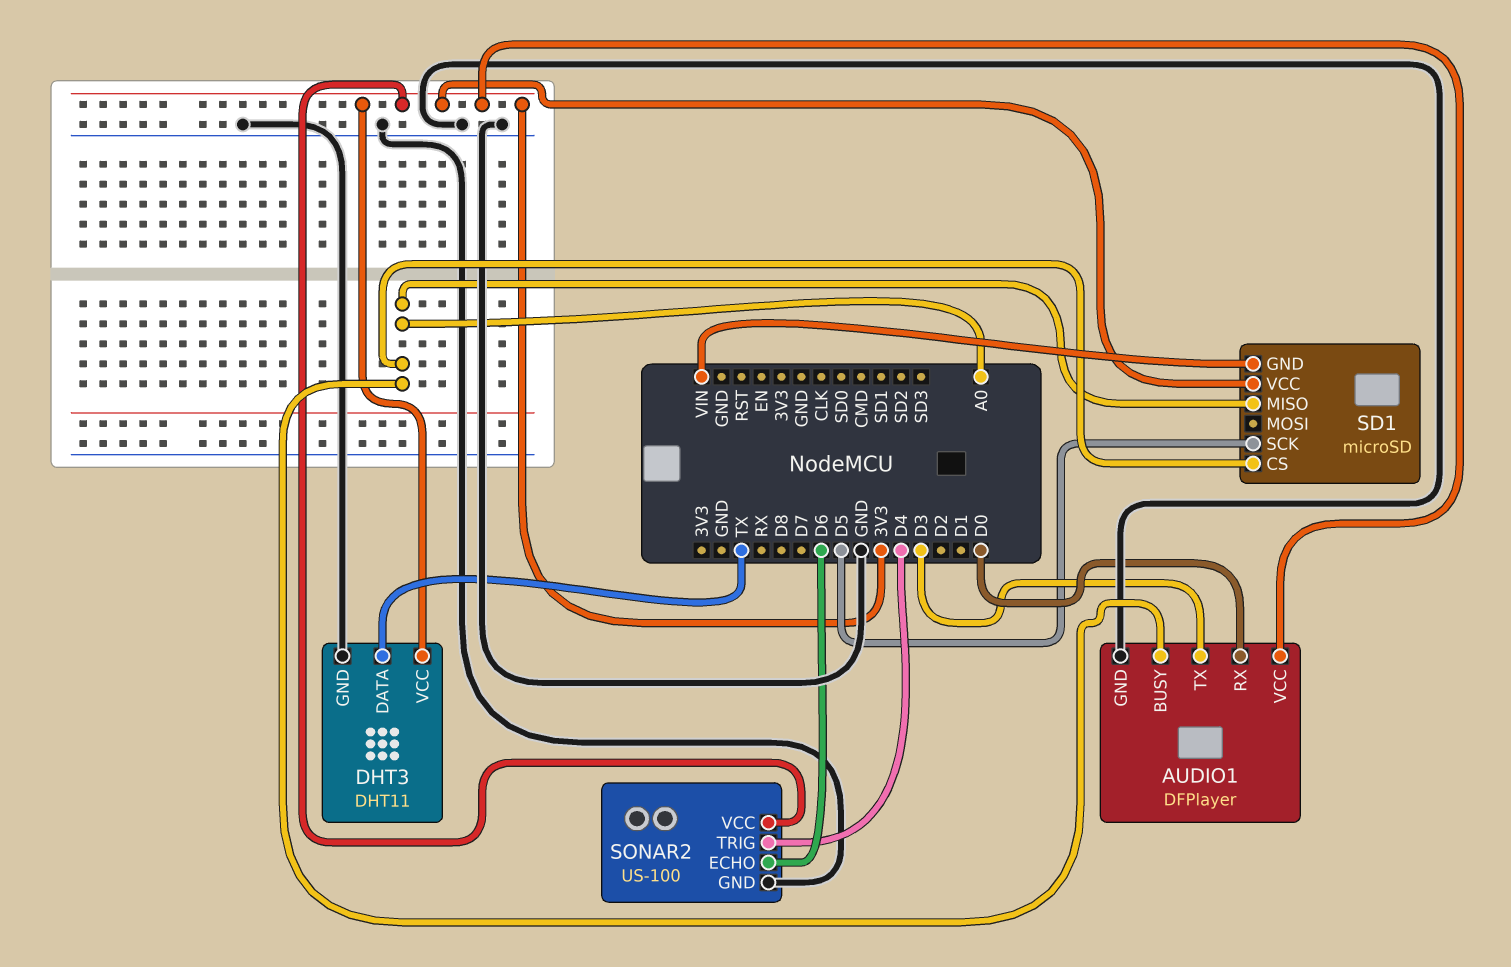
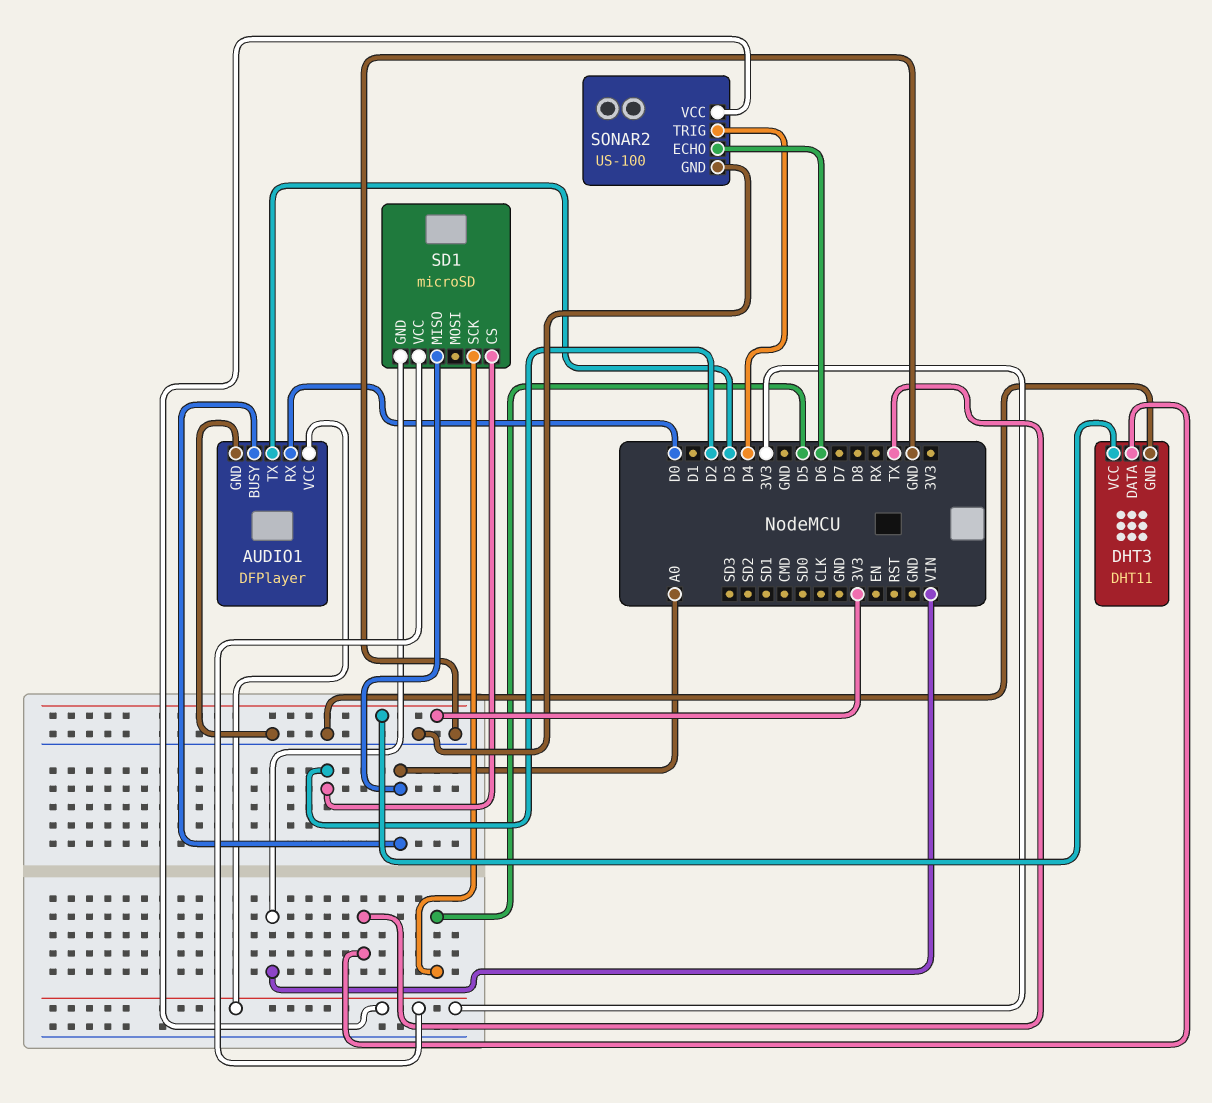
SD1 pin CS: A0 -> D2

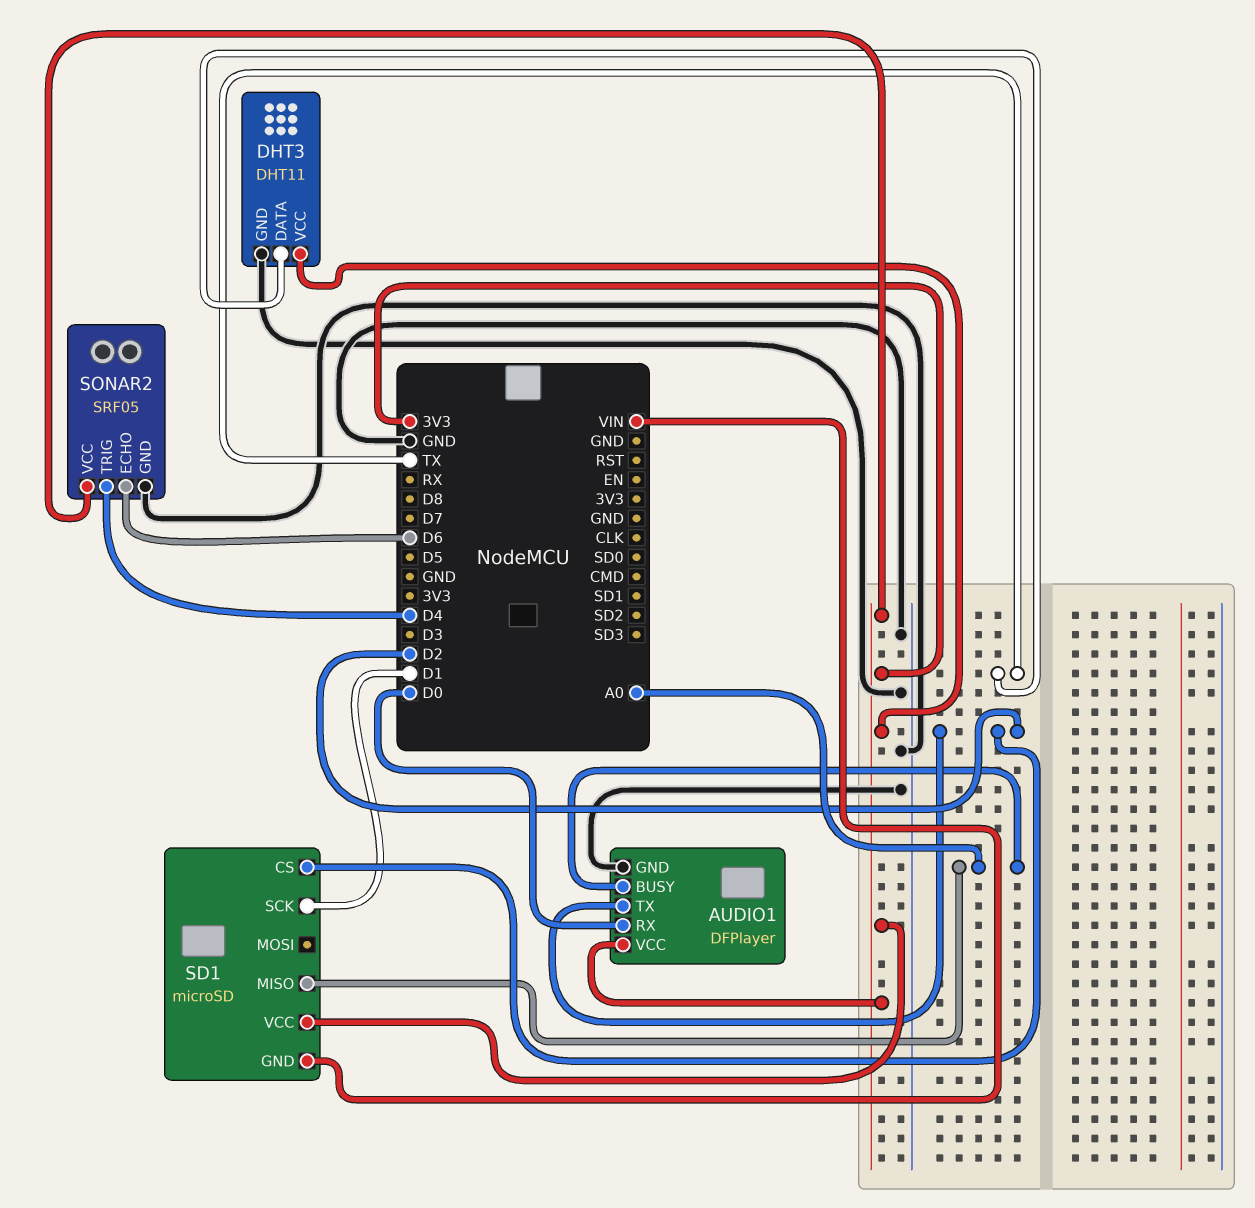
AUDIO1 pin TX: D3 -> D2
SD1 pin SCK: D5 -> D1
SONAR2: US-100 -> SRF05

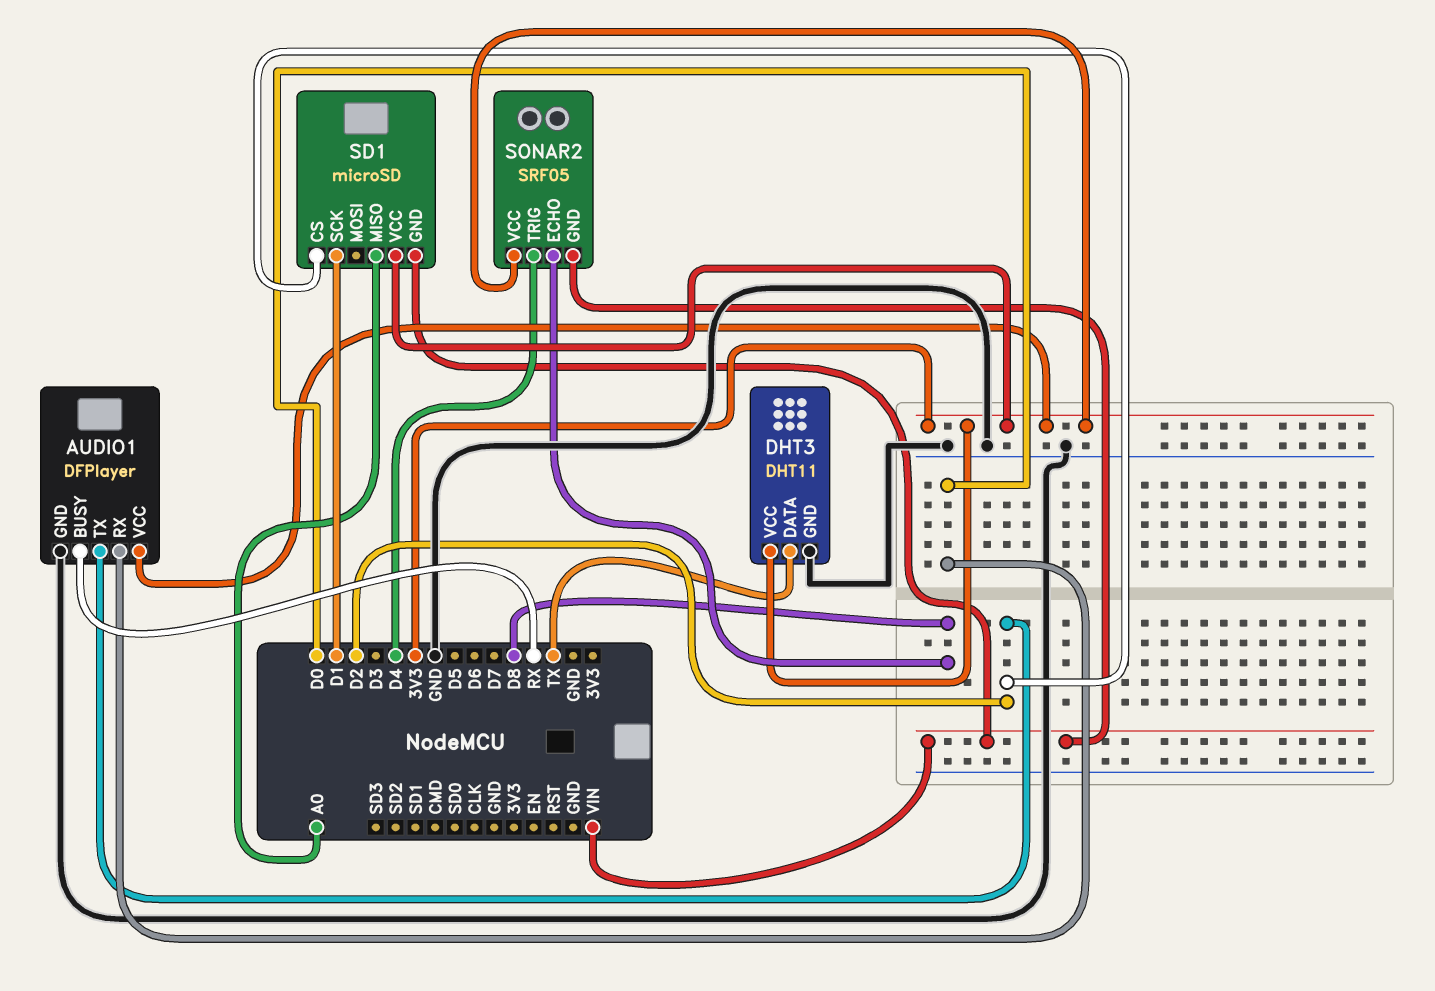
AUDIO1 pin BUSY: A0 -> RX
SONAR2 pin ECHO: D6 -> D8
SONAR2 pin GND: GND -> VIN

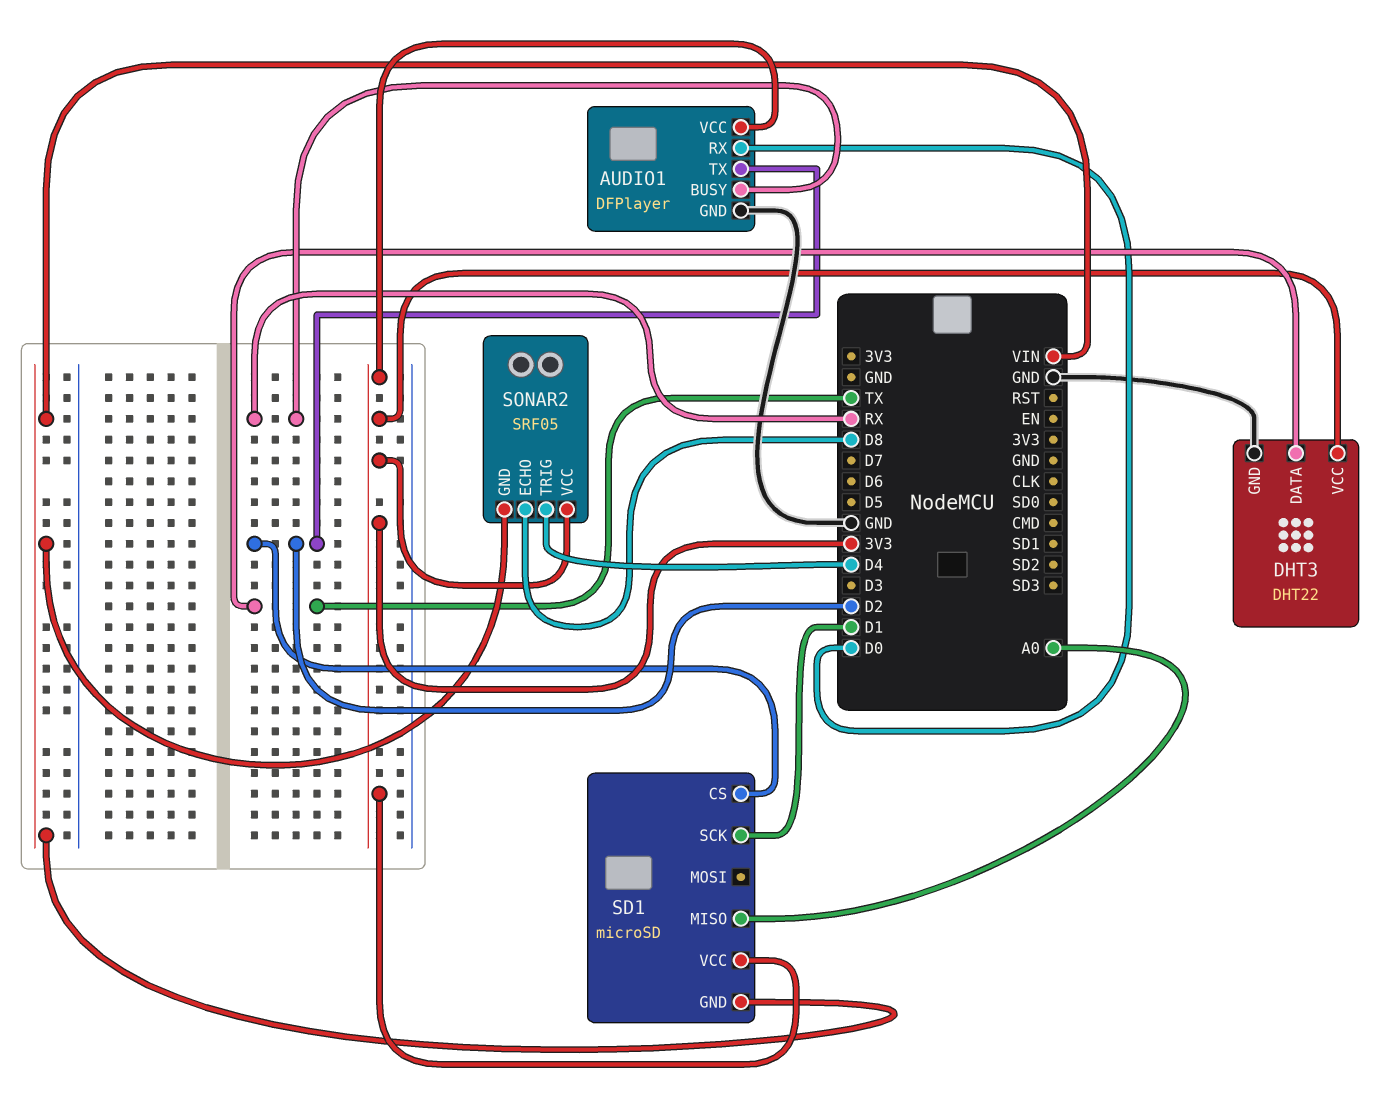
DHT3: DHT11 -> DHT22

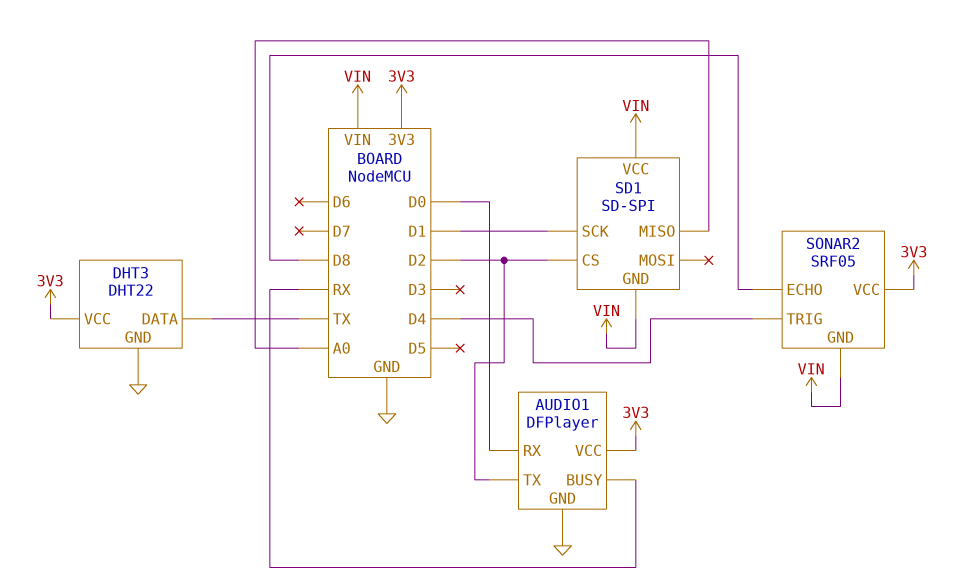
SD1: microSD -> SD-SPI
SD1 pin VCC: 3V3 -> VIN

